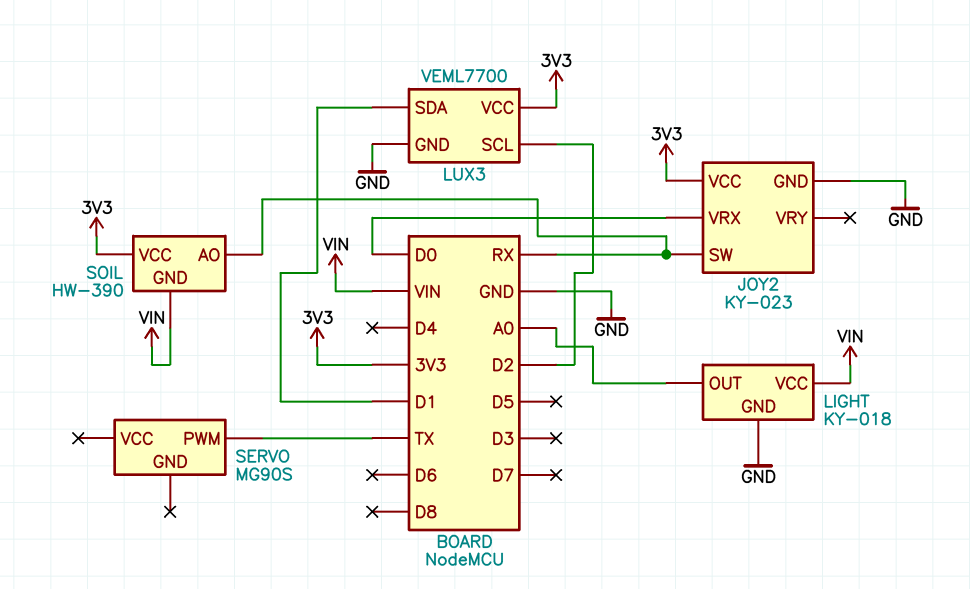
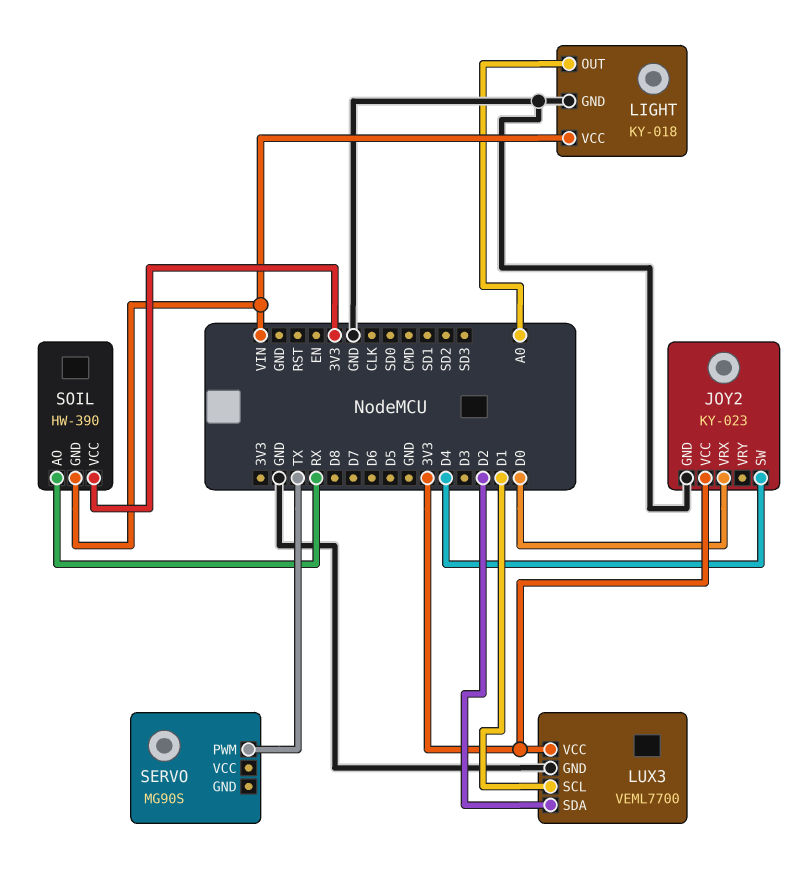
JOY2 pin SW: RX -> D4
LUX3 pin SCL: D2 -> D1
LUX3 pin SDA: D1 -> D2

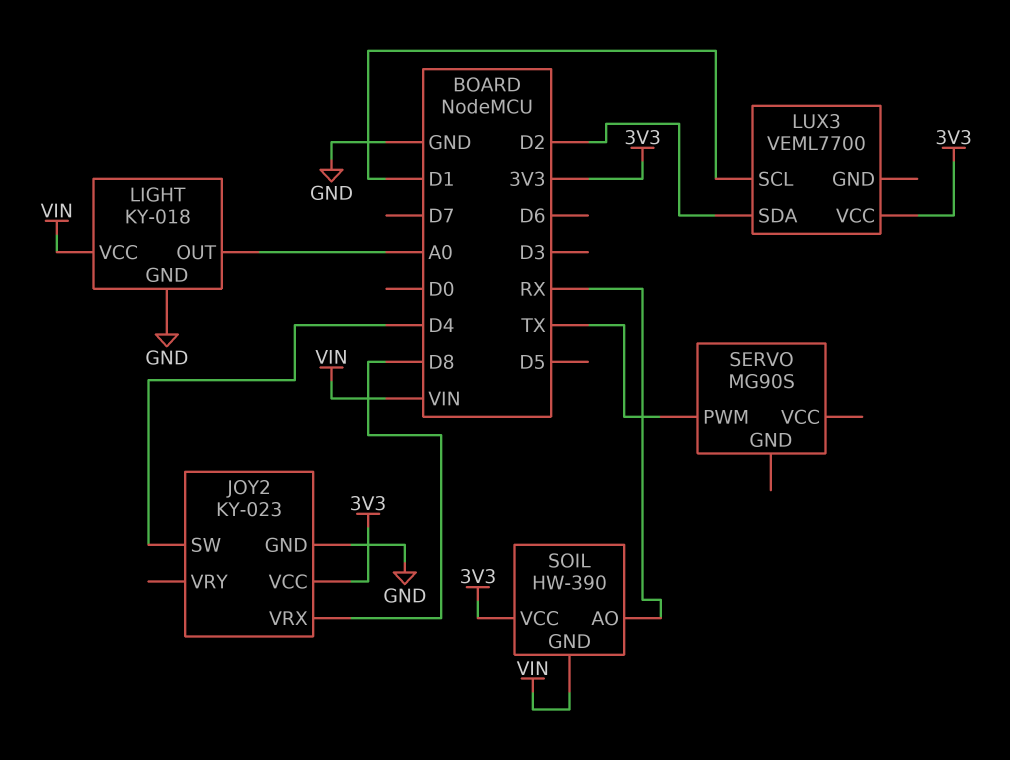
JOY2 pin VRX: D0 -> D8
LUX3 pin GND: GND -> none

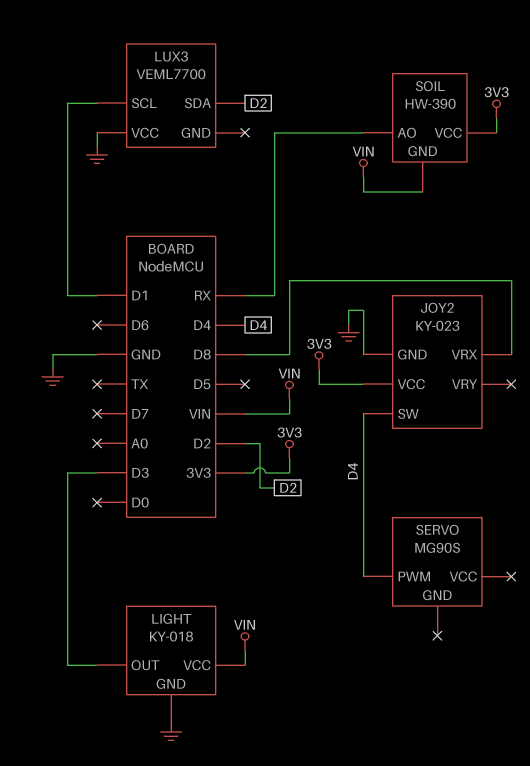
LIGHT pin OUT: A0 -> D3
LUX3 pin VCC: 3V3 -> GND
SERVO pin PWM: TX -> D4

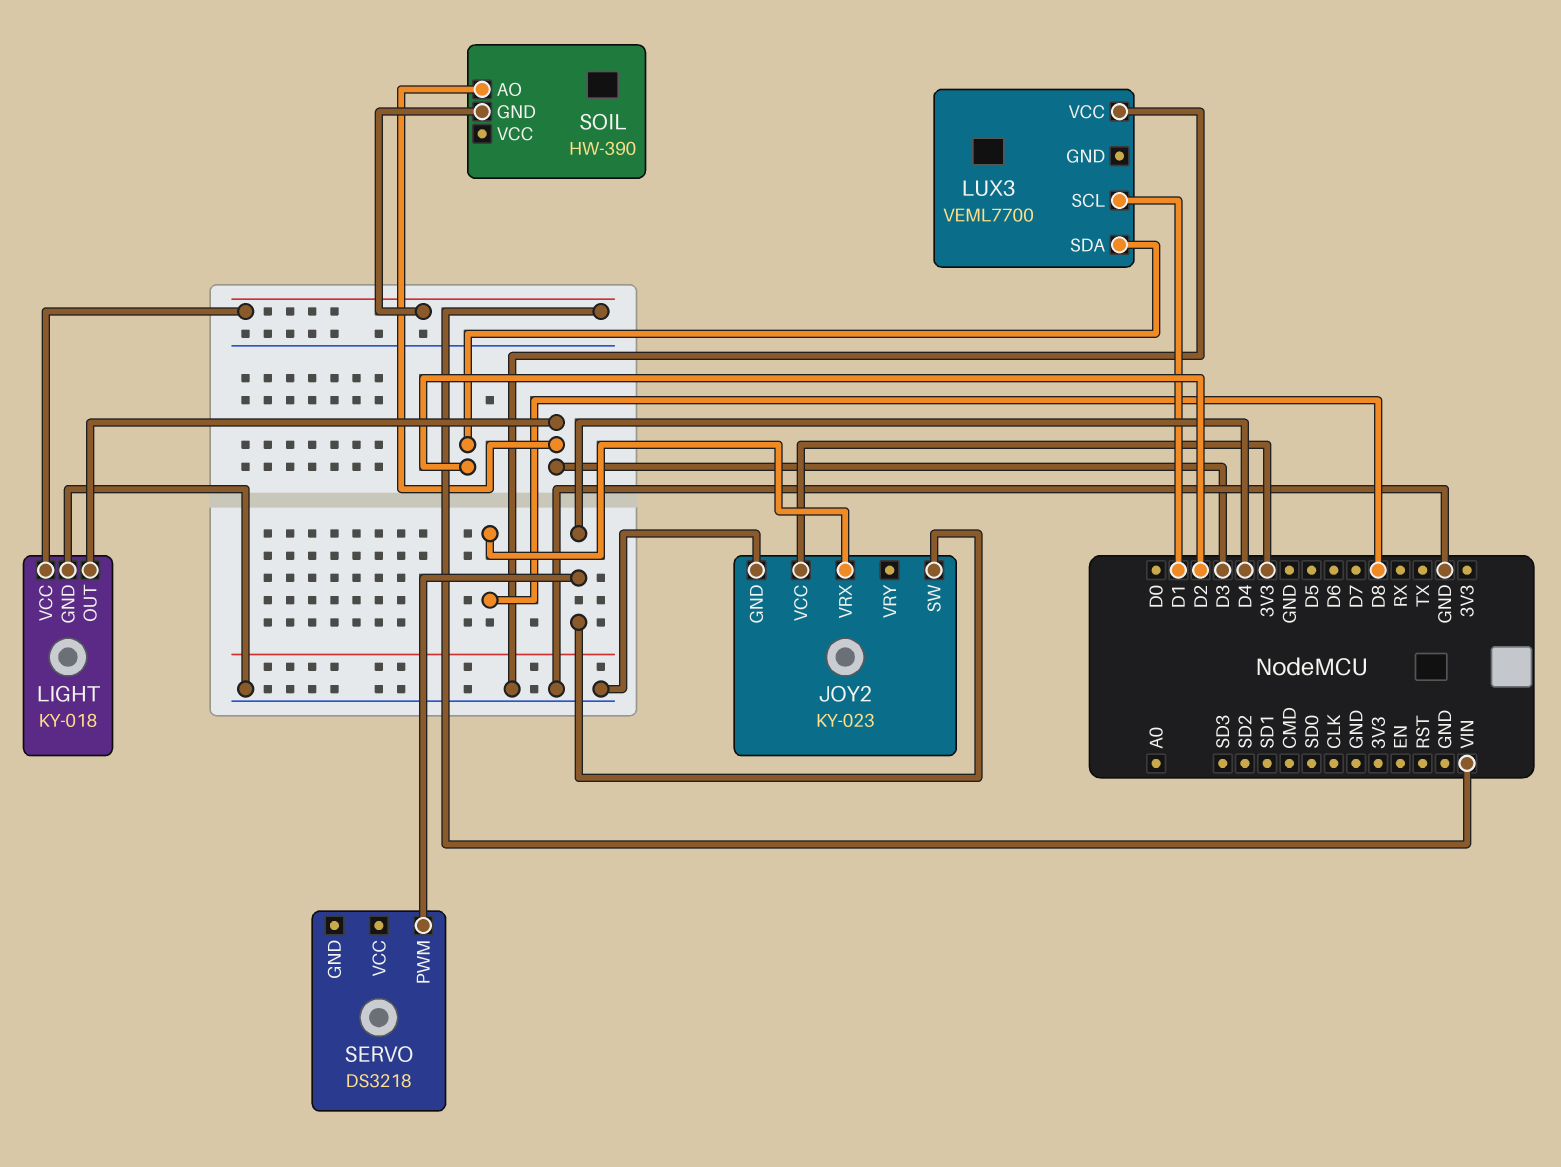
SERVO: MG90S -> DS3218
SOIL pin AO: RX -> D3
SOIL pin VCC: 3V3 -> none

